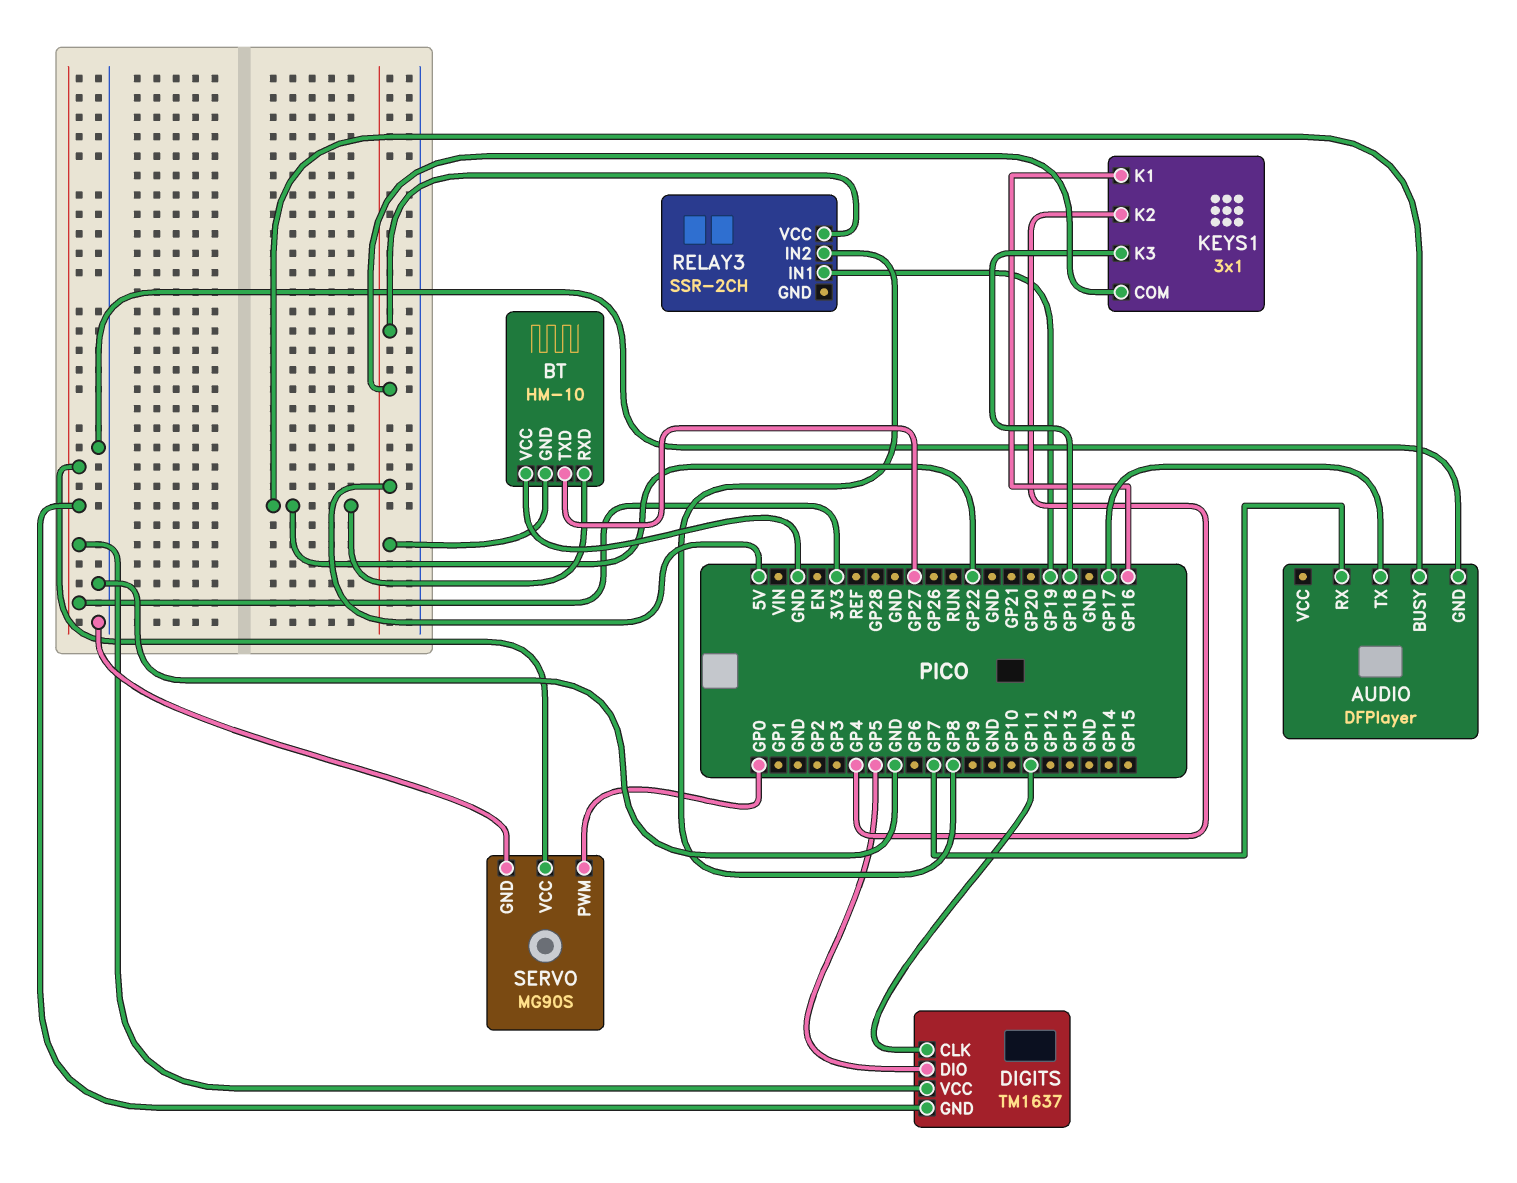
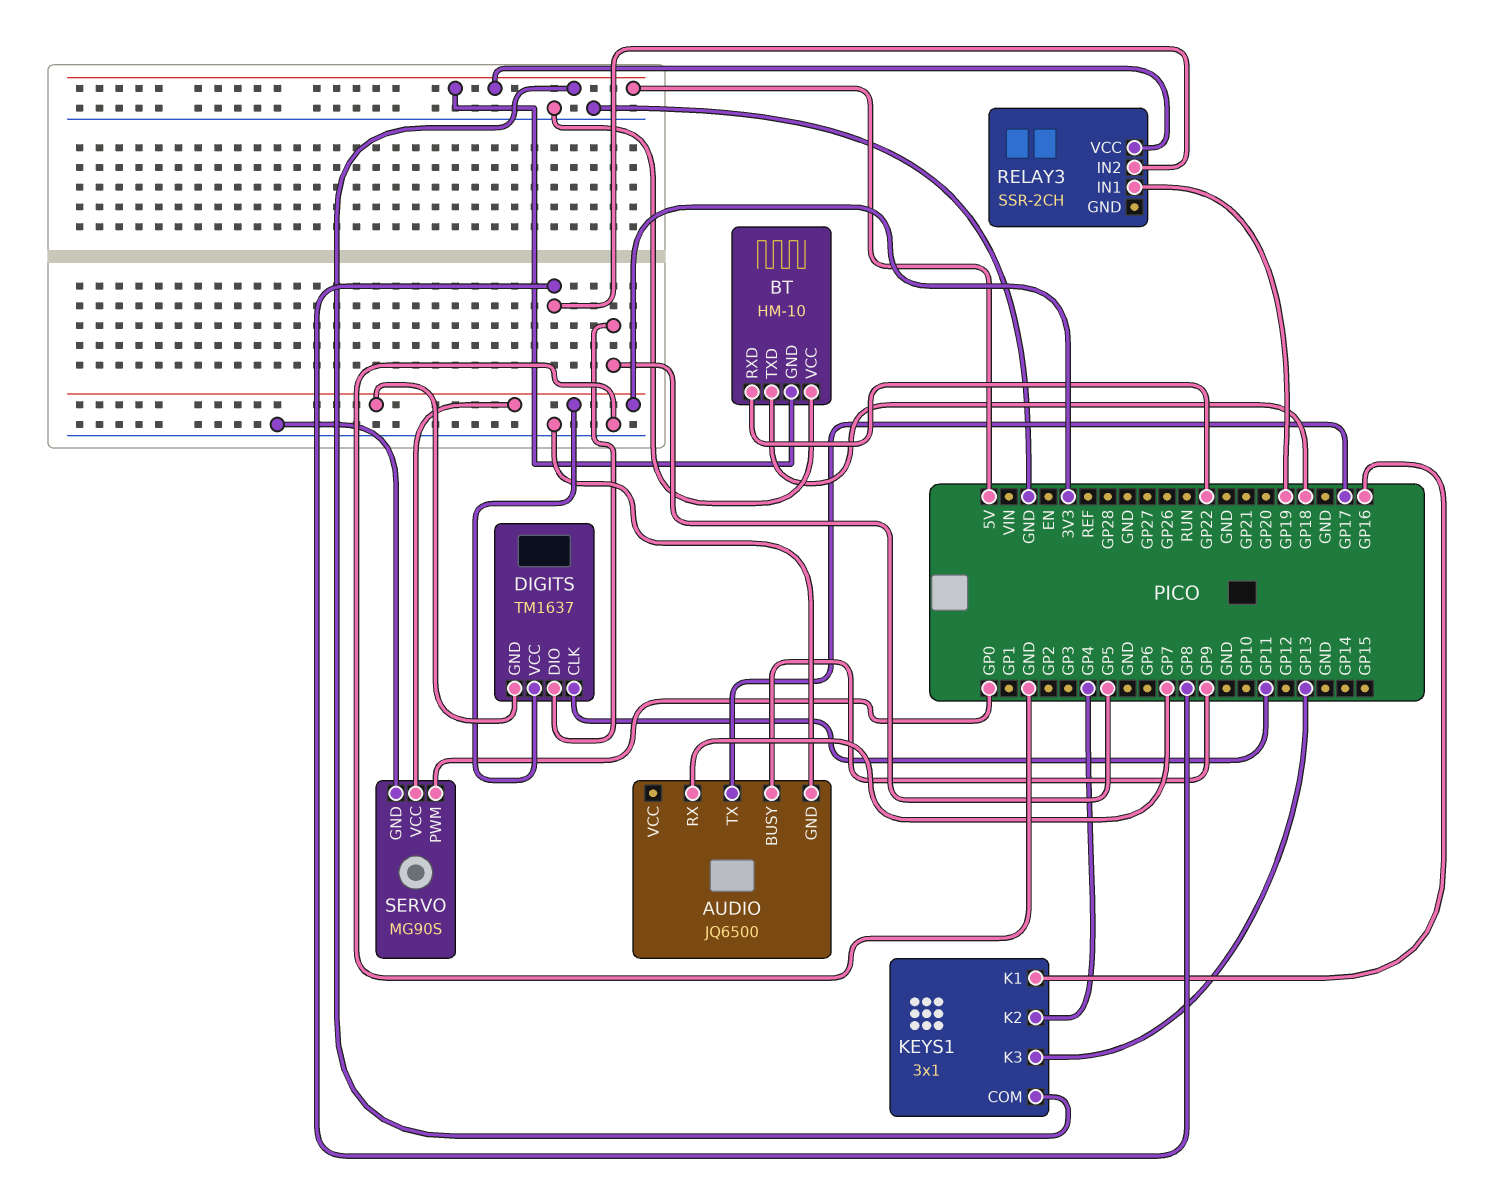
AUDIO: DFPlayer -> JQ6500
AUDIO pin BUSY: GP22 -> GP9
BT pin TXD: GP27 -> GP18
KEYS1 pin K3: GP18 -> GP13

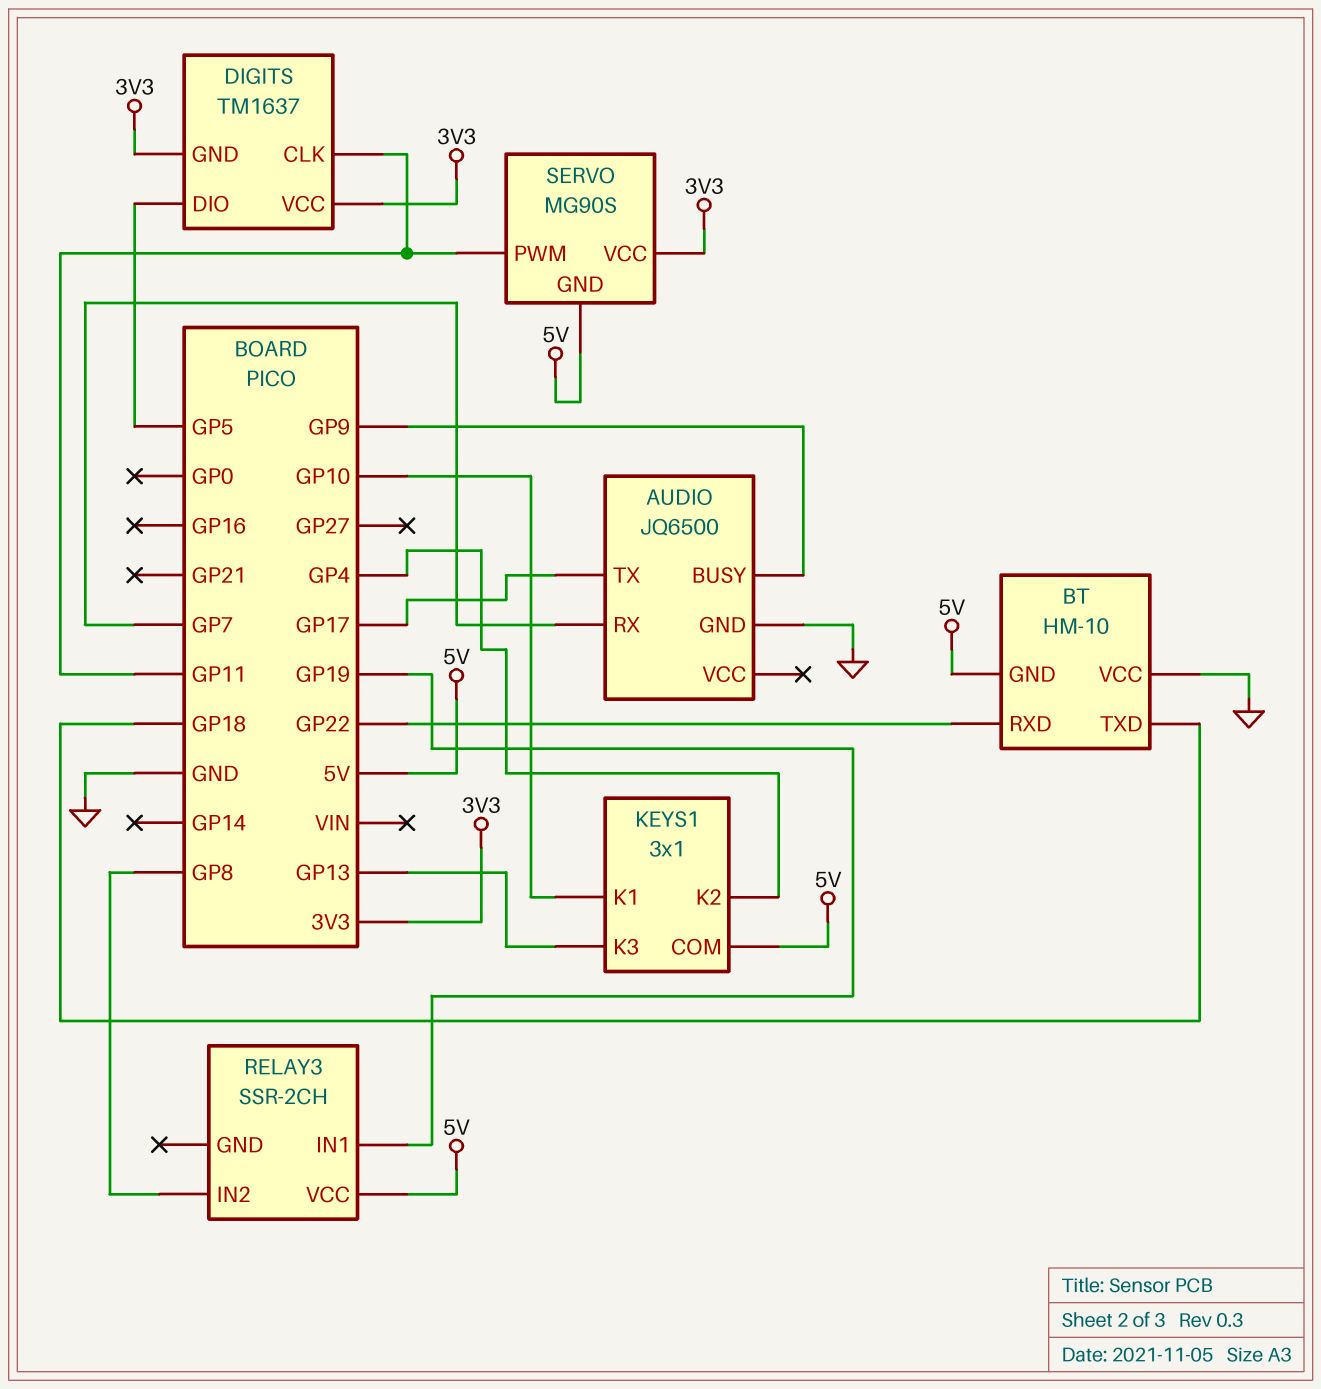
KEYS1 pin K1: GP16 -> GP10
SERVO pin GND: GND -> 5V
SERVO pin PWM: GP0 -> GP11

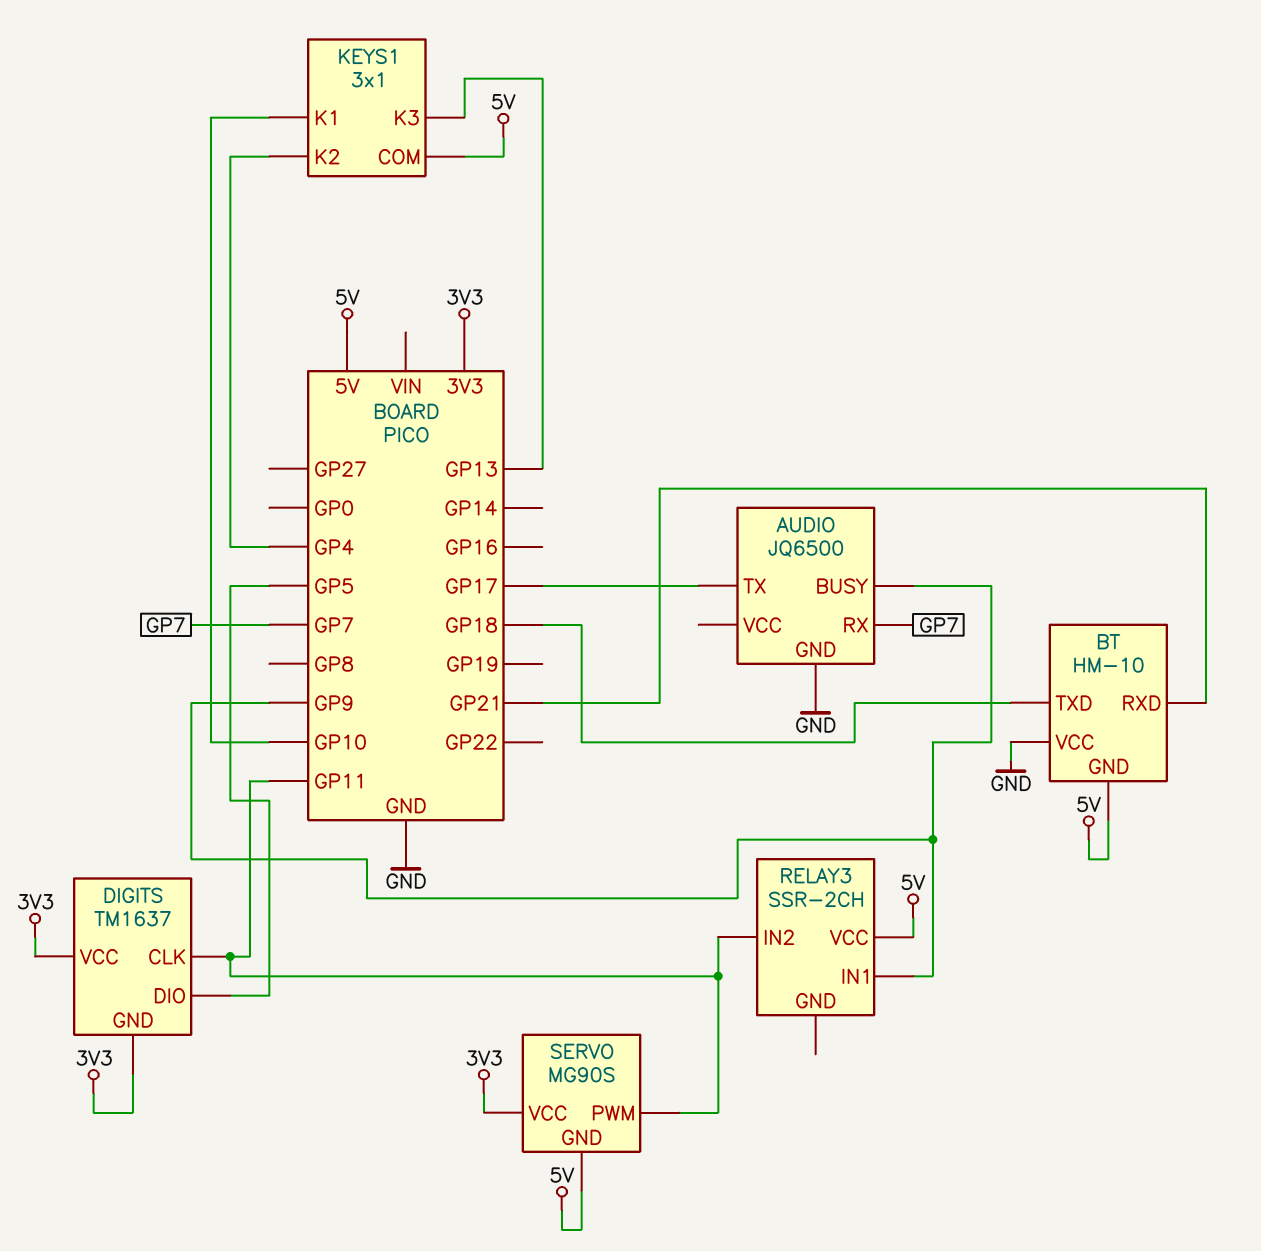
BT pin RXD: GP22 -> GP21
RELAY3 pin IN1: GP19 -> GP9
RELAY3 pin IN2: GP8 -> GP11

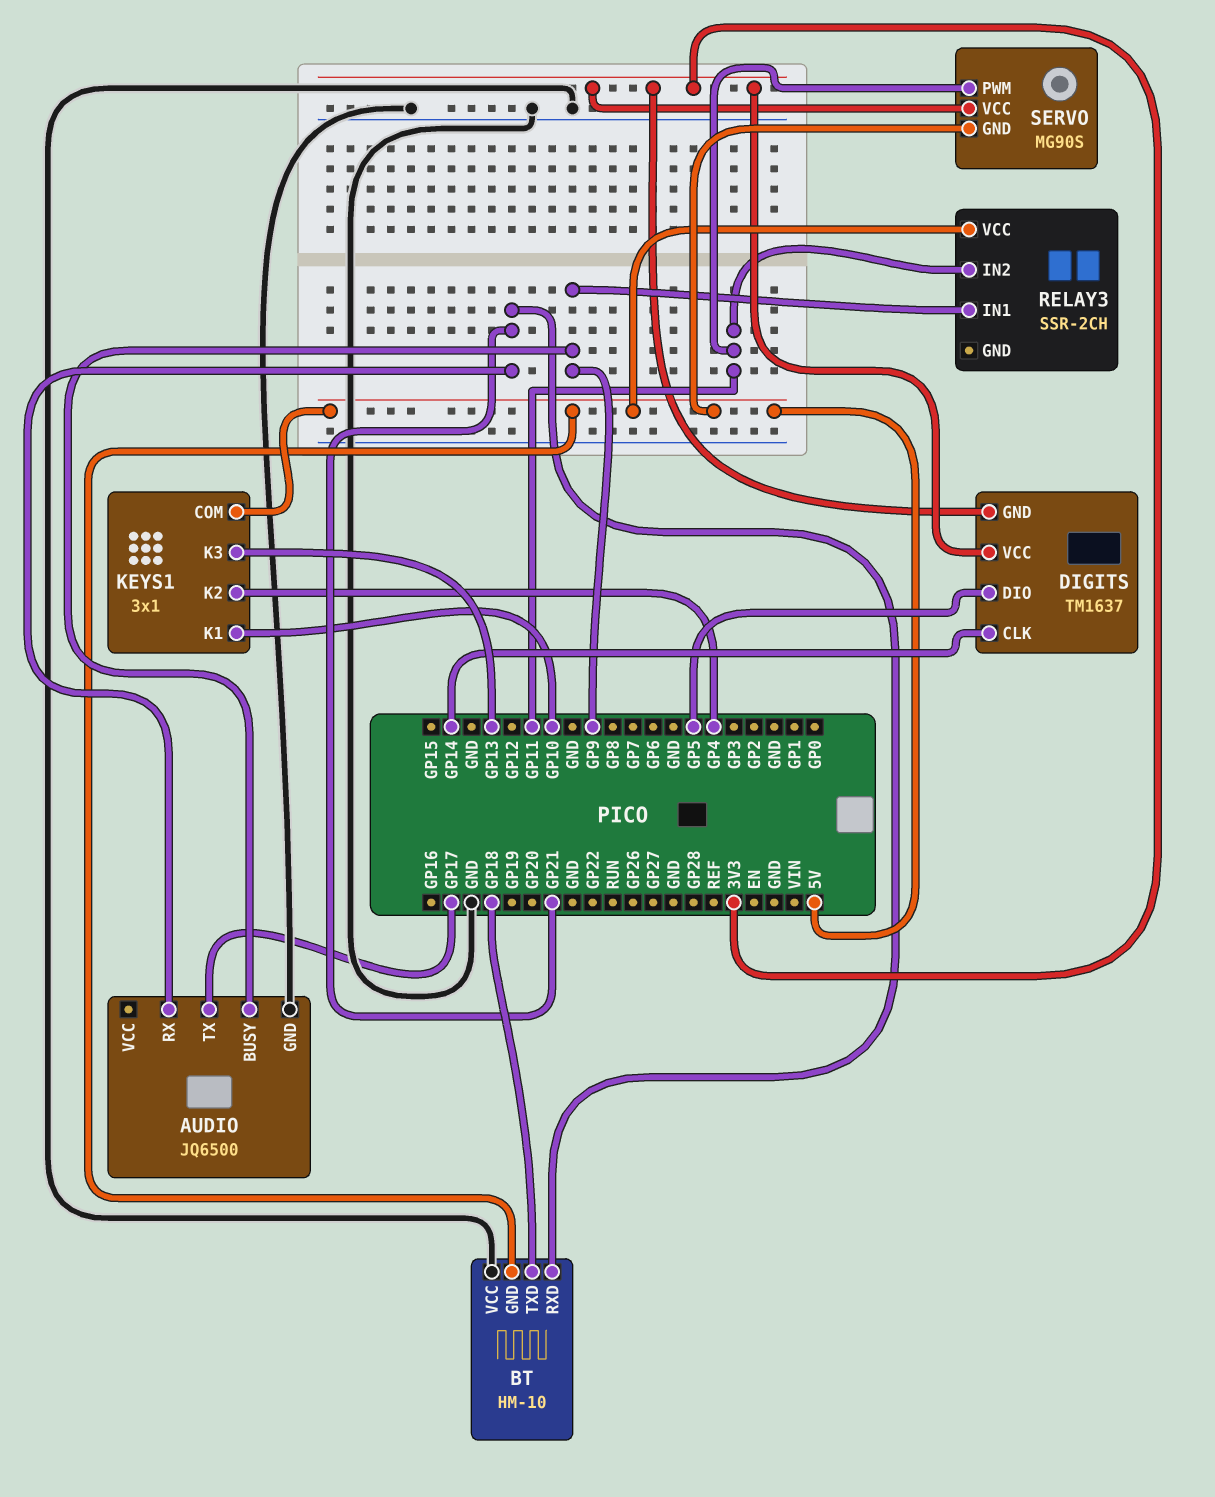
AUDIO pin RX: GP7 -> GP21
DIGITS pin CLK: GP11 -> GP14

